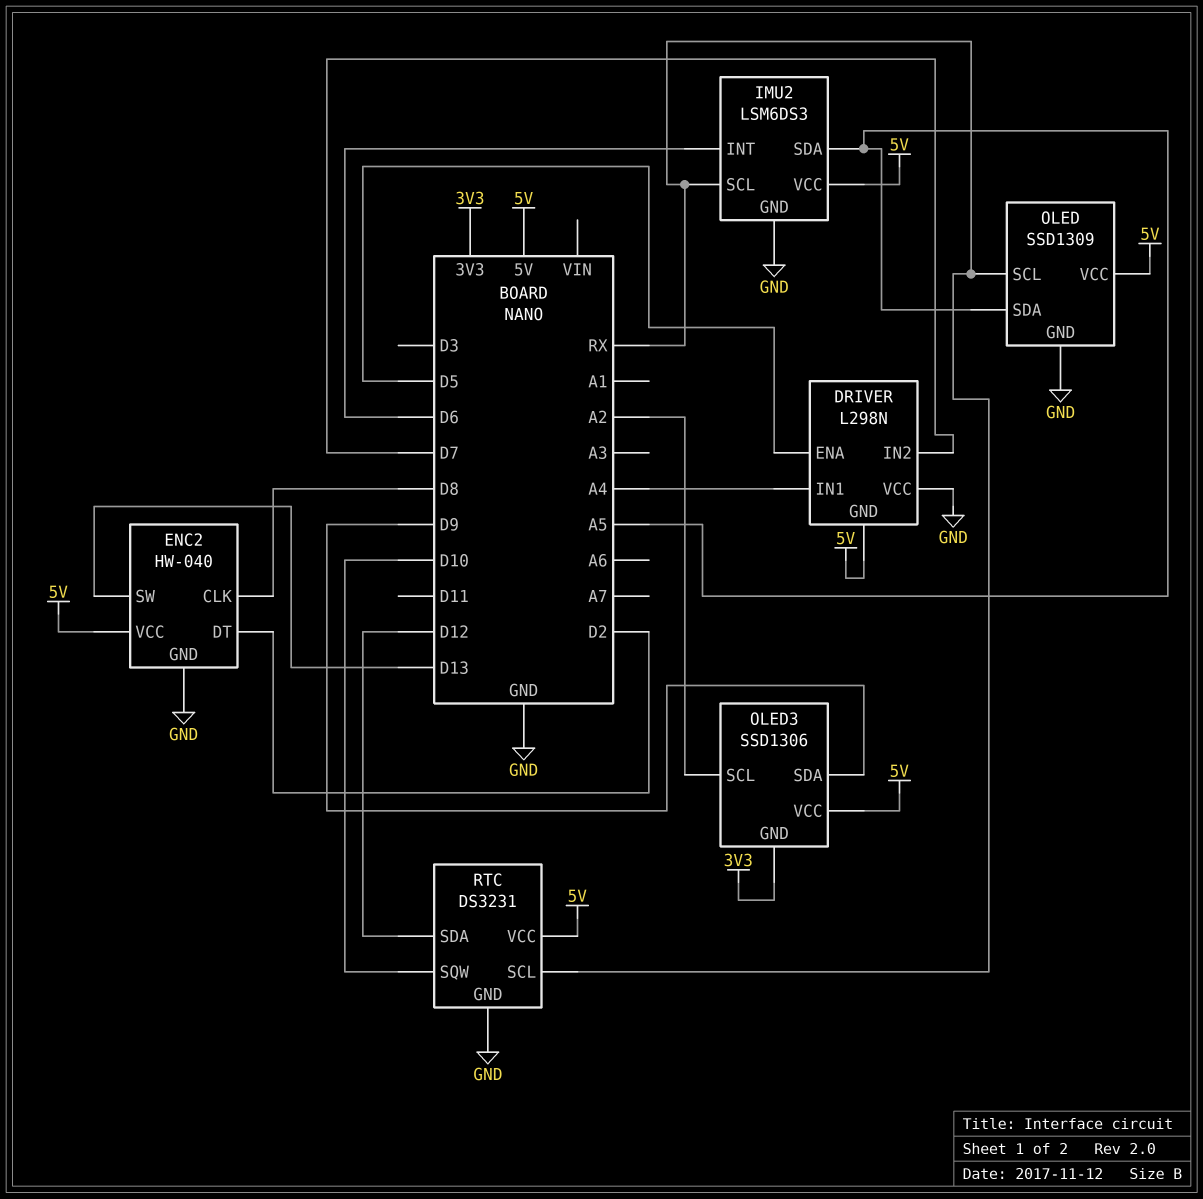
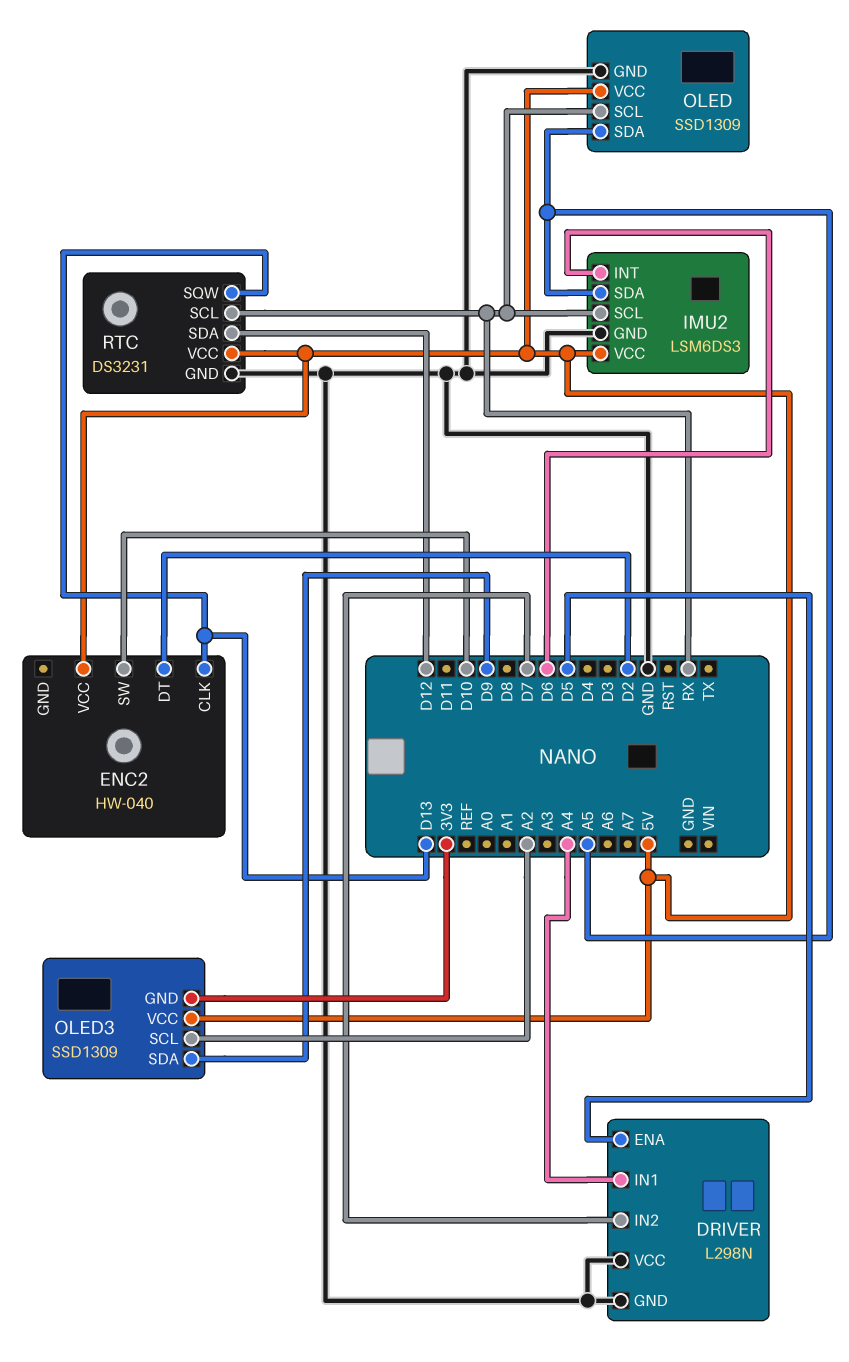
DRIVER pin GND: 5V -> GND
ENC2 pin CLK: D8 -> D13
ENC2 pin GND: GND -> none
ENC2 pin SW: D13 -> D10
OLED3: SSD1306 -> SSD1309
RTC pin SQW: D10 -> D13

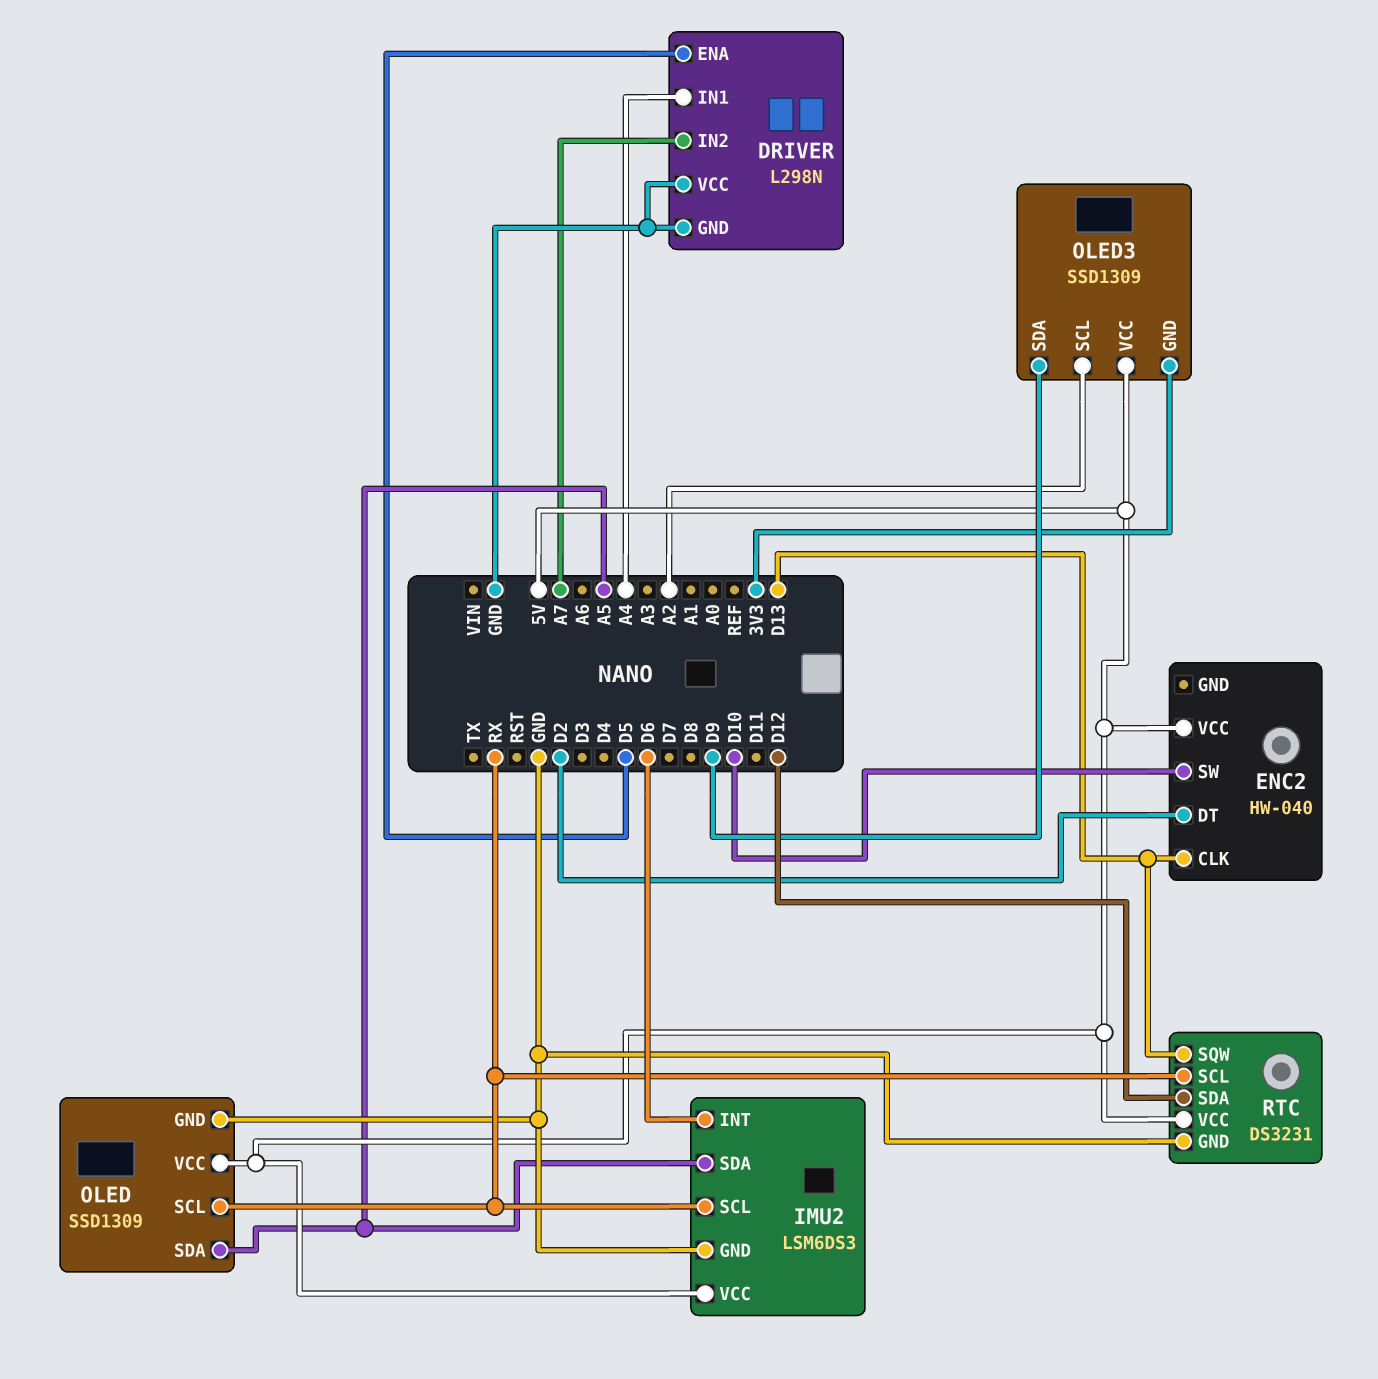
DRIVER pin IN2: D7 -> A7

